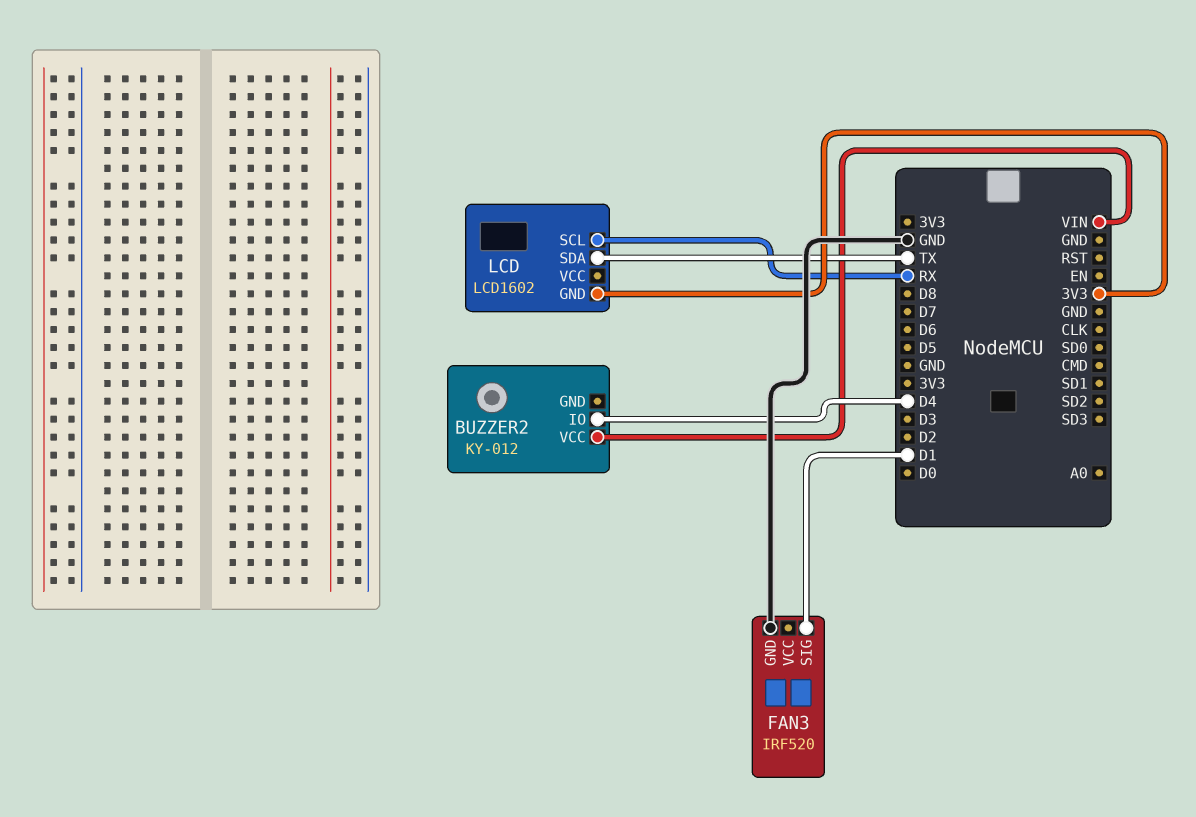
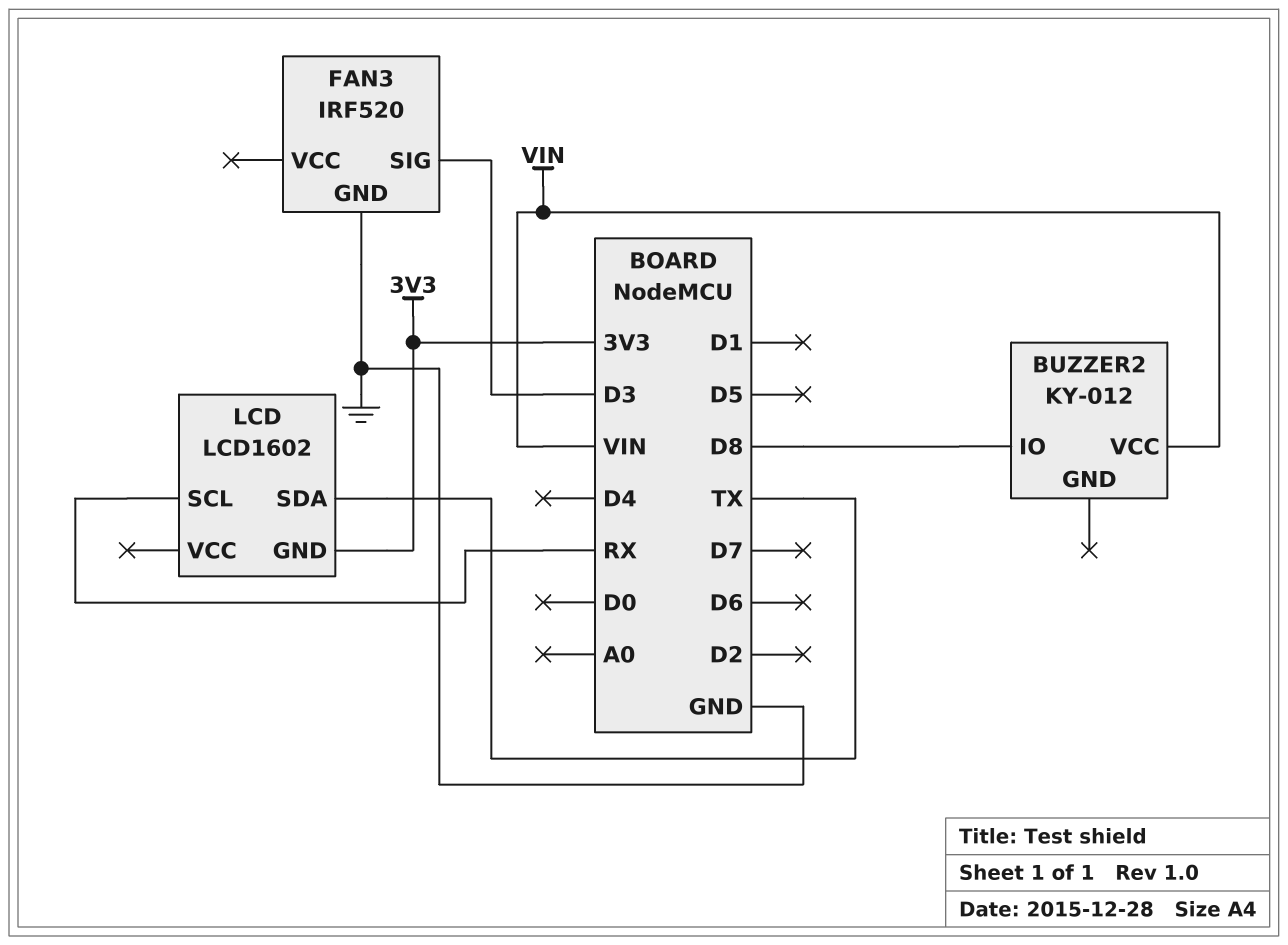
BUZZER2 pin IO: D4 -> D8
FAN3 pin SIG: D1 -> D3

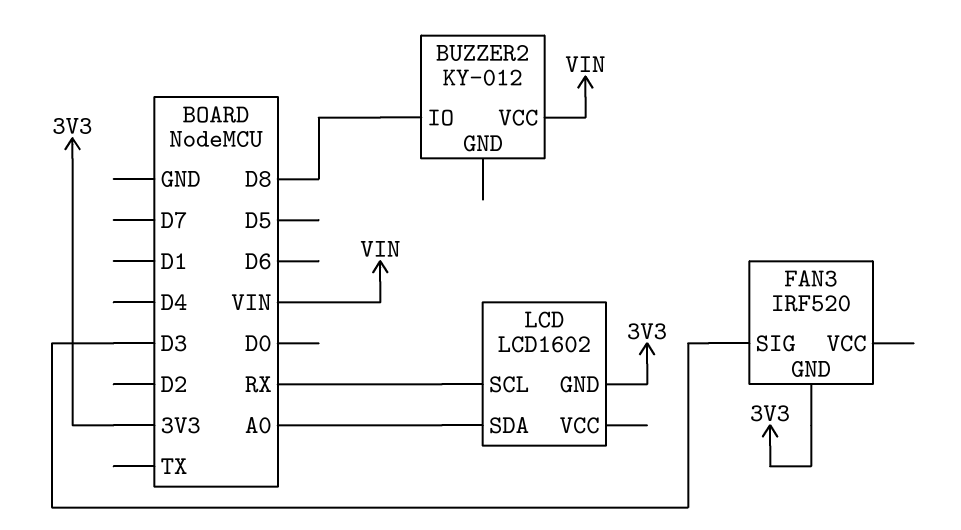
FAN3 pin GND: GND -> 3V3
LCD pin SDA: TX -> A0

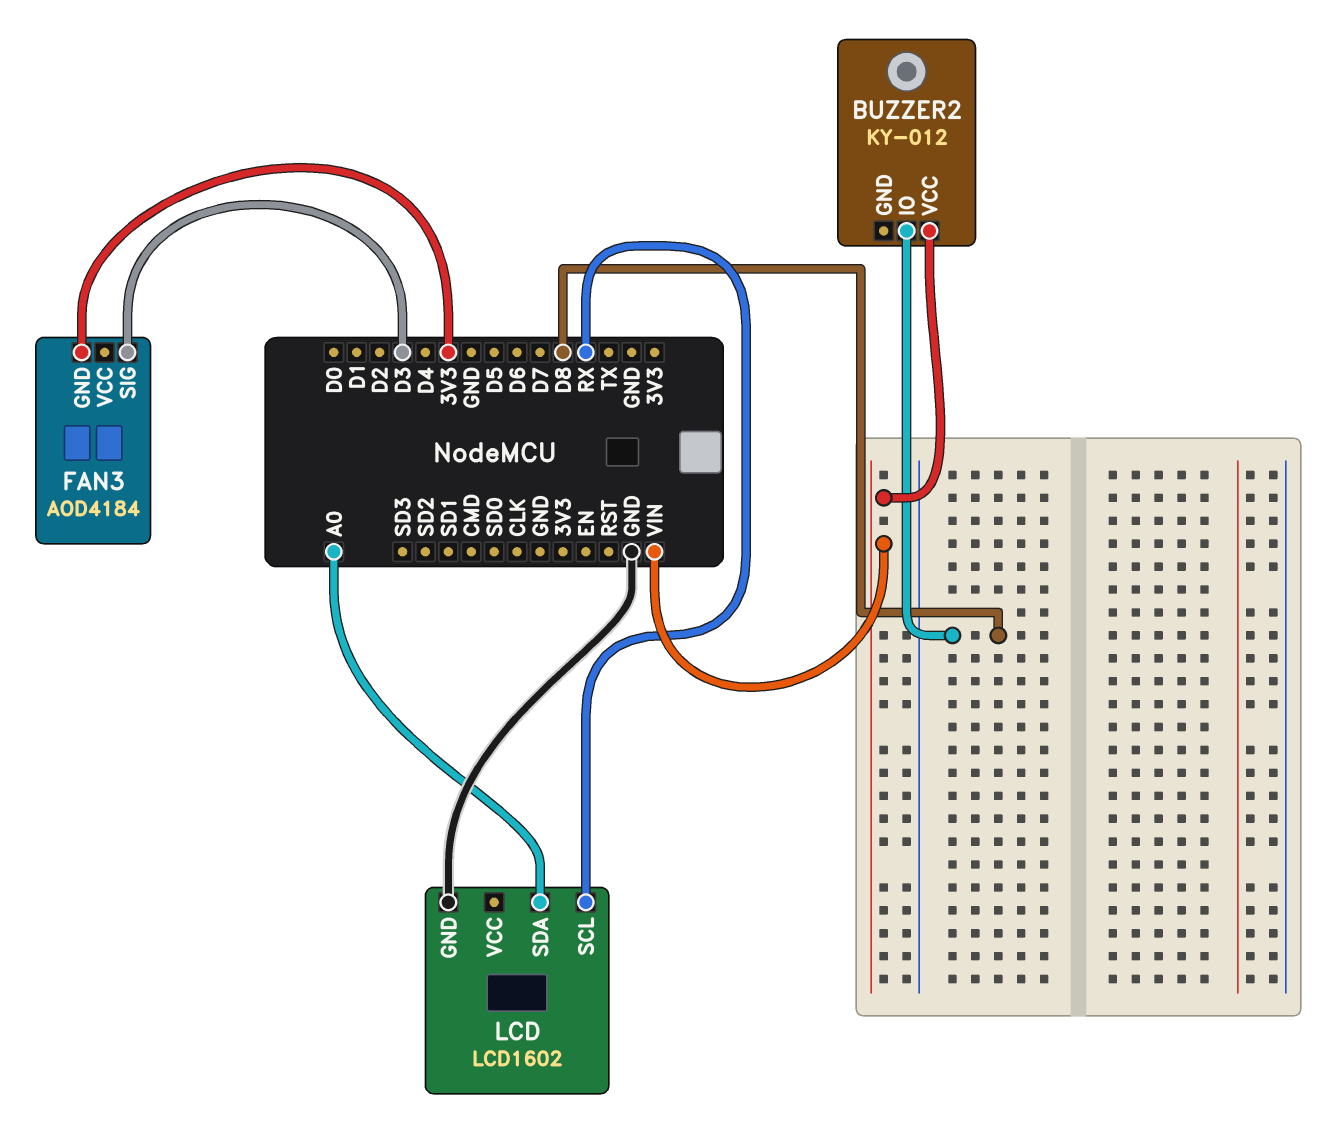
FAN3: IRF520 -> AOD4184
LCD pin GND: 3V3 -> GND

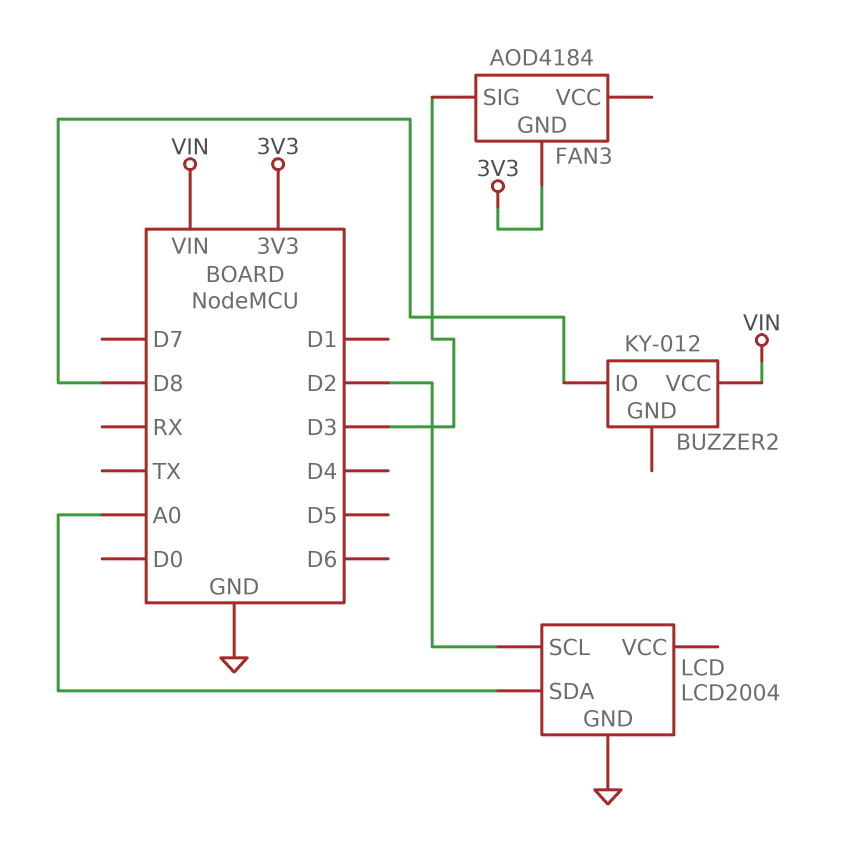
LCD: LCD1602 -> LCD2004
LCD pin SCL: RX -> D2

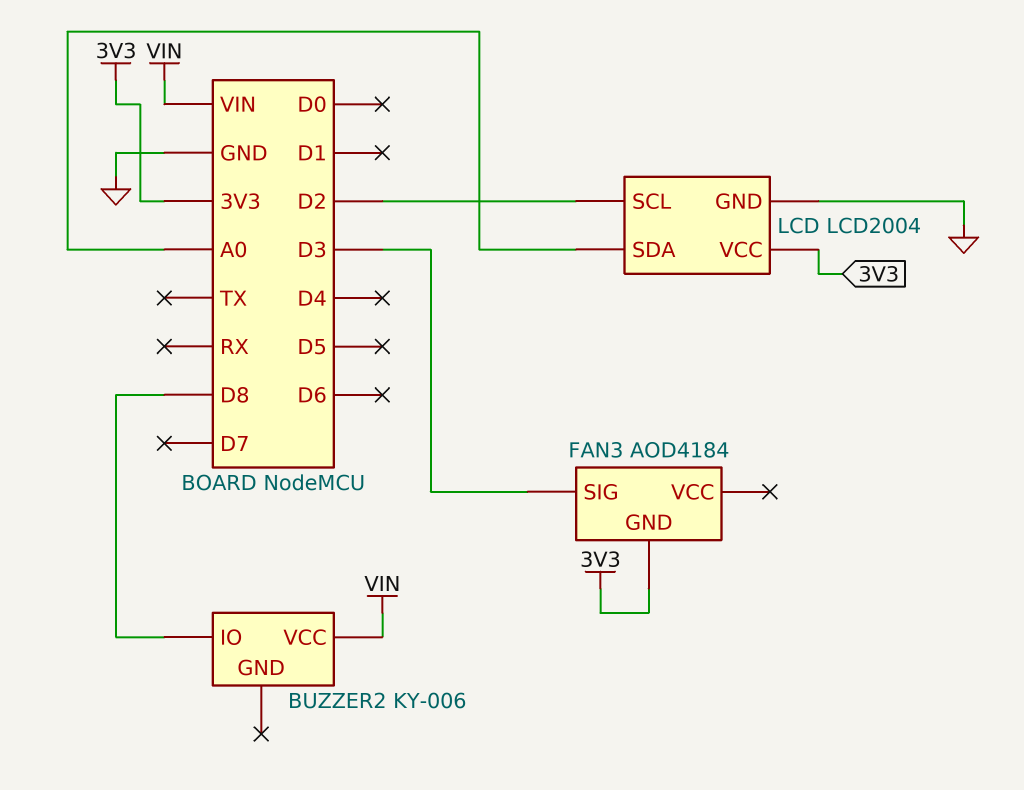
BUZZER2: KY-012 -> KY-006
LCD pin VCC: none -> 3V3

